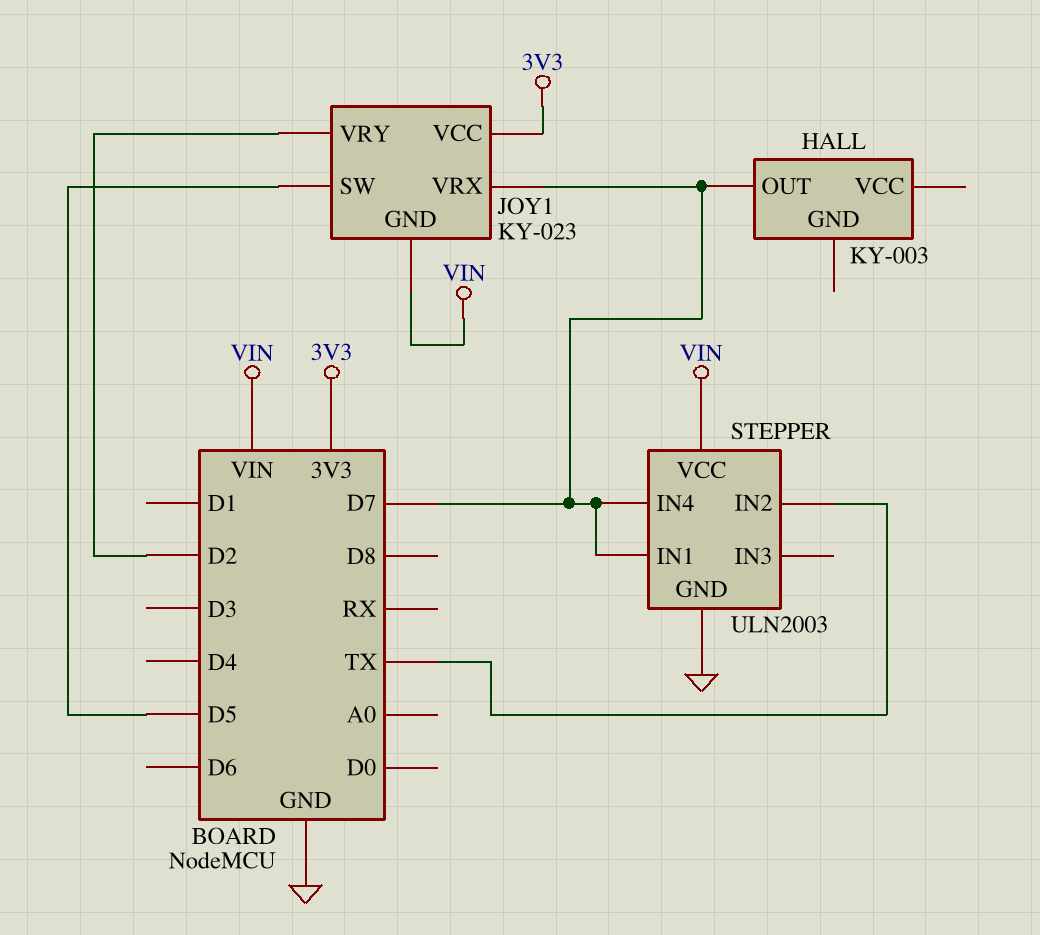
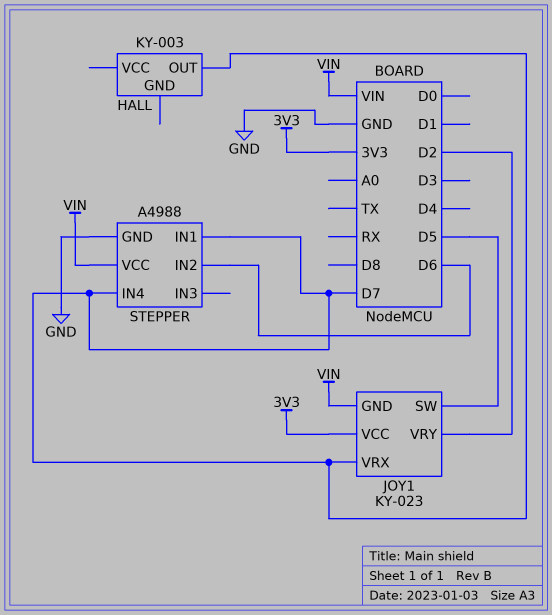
STEPPER: ULN2003 -> A4988
STEPPER pin IN2: TX -> D6

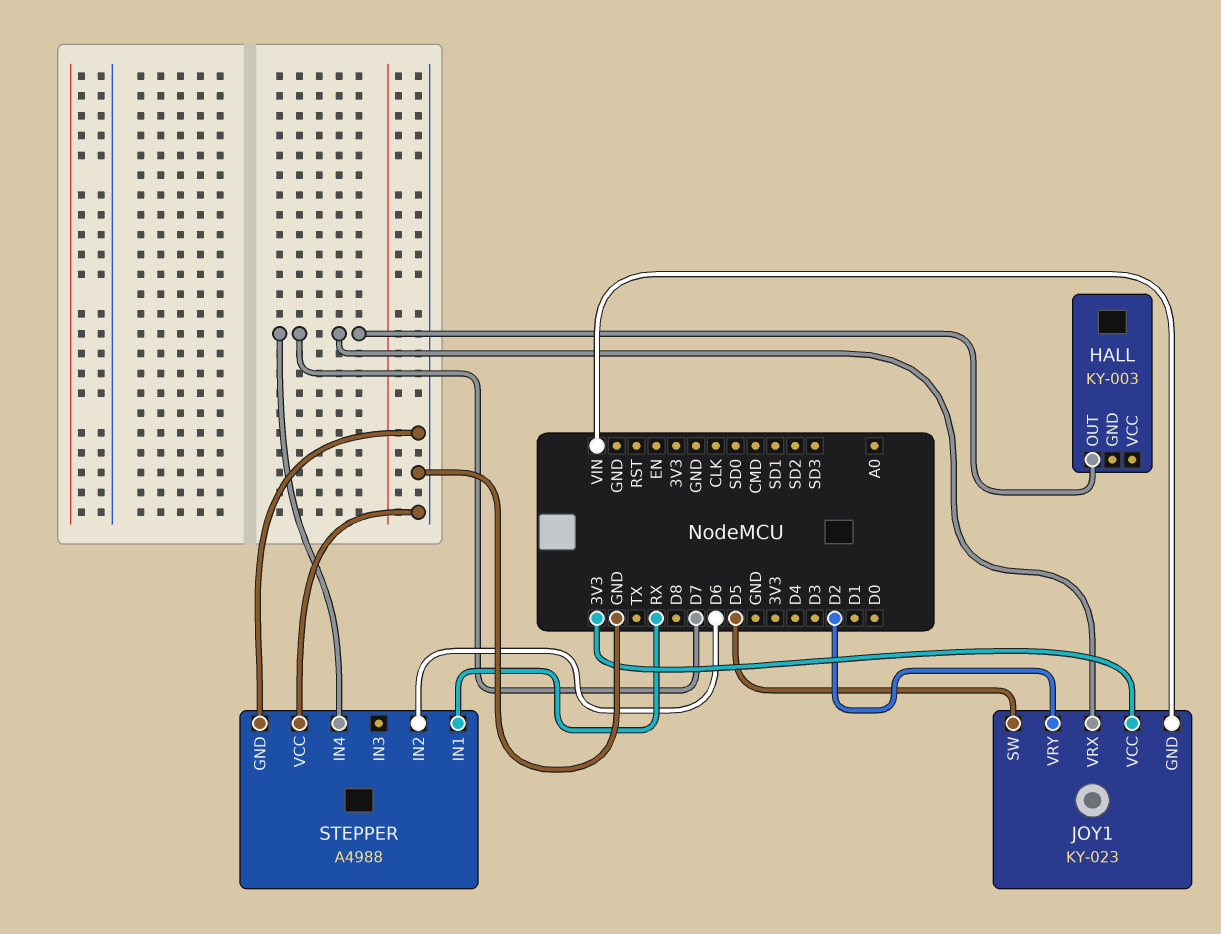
STEPPER pin IN1: D7 -> RX
STEPPER pin VCC: VIN -> GND

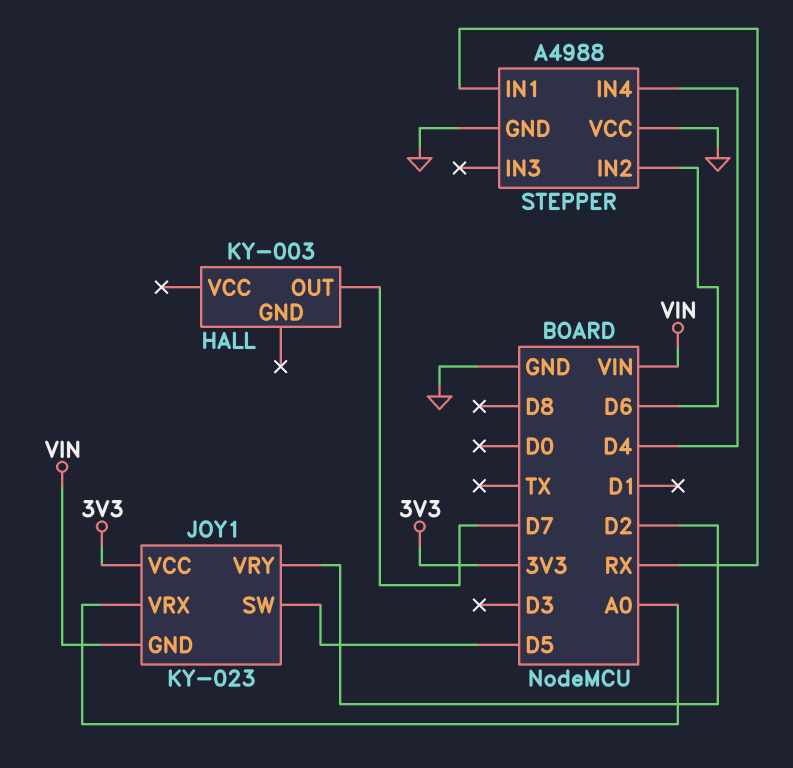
JOY1 pin VRX: D7 -> A0
STEPPER pin IN4: D7 -> D4

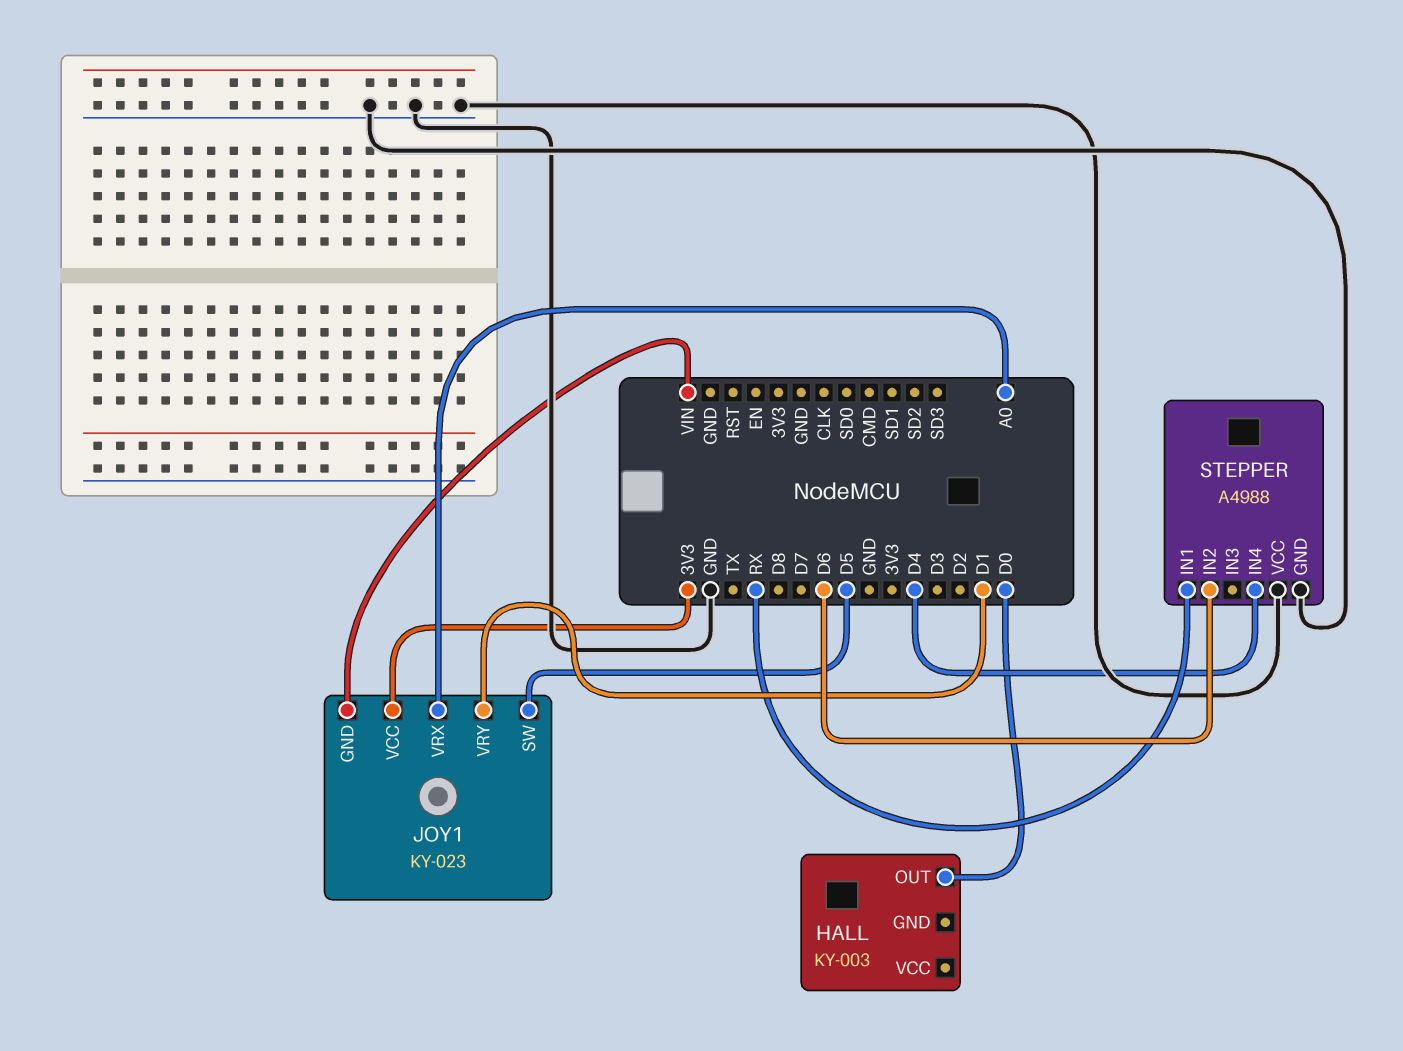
HALL pin OUT: D7 -> D0
JOY1 pin VRY: D2 -> D1

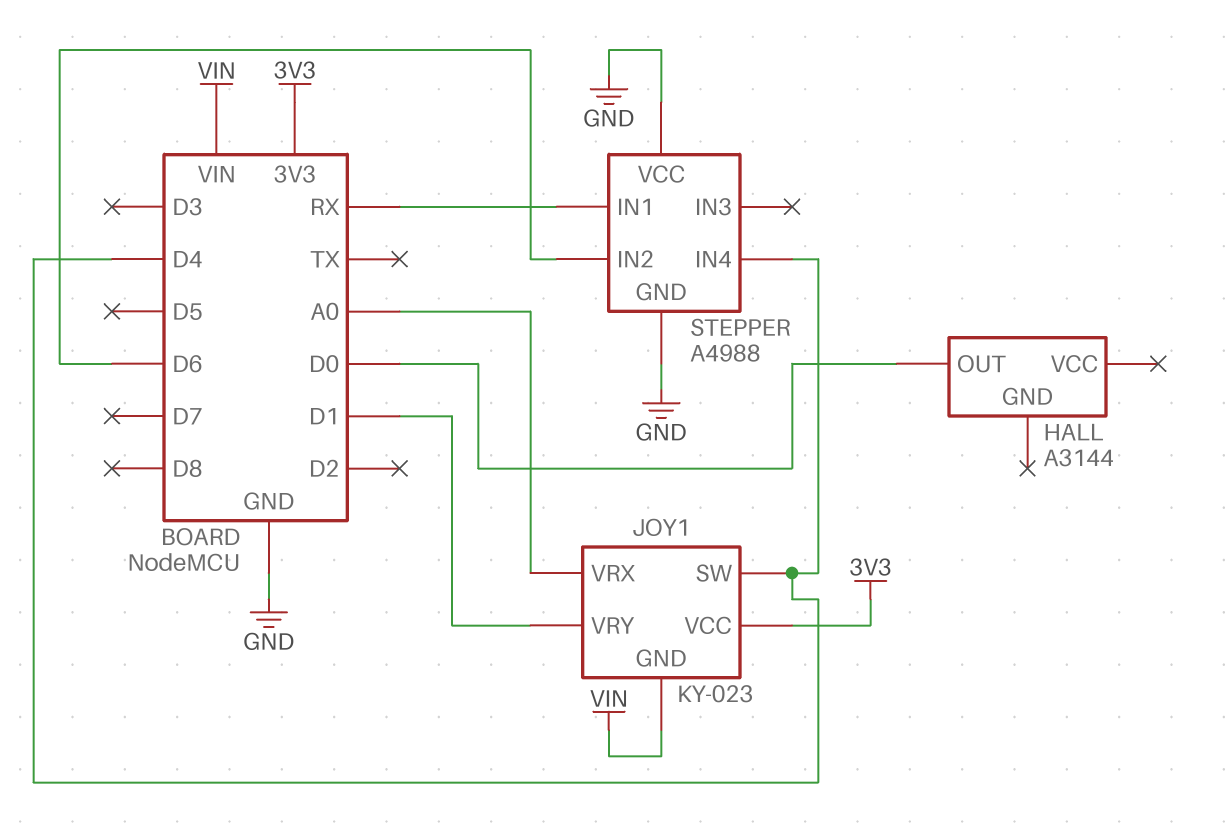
HALL: KY-003 -> A3144
JOY1 pin SW: D5 -> D4

